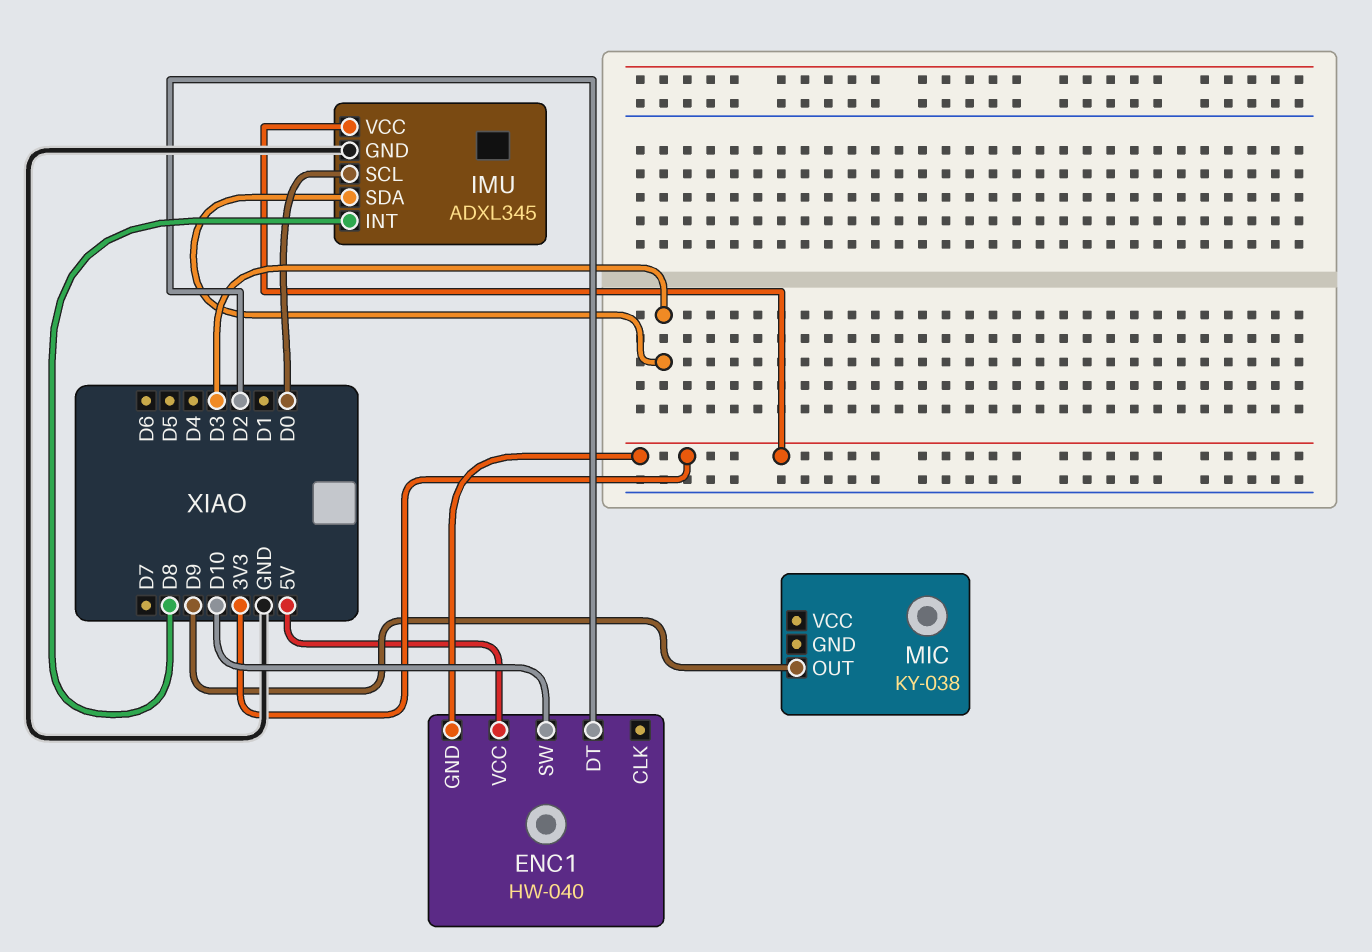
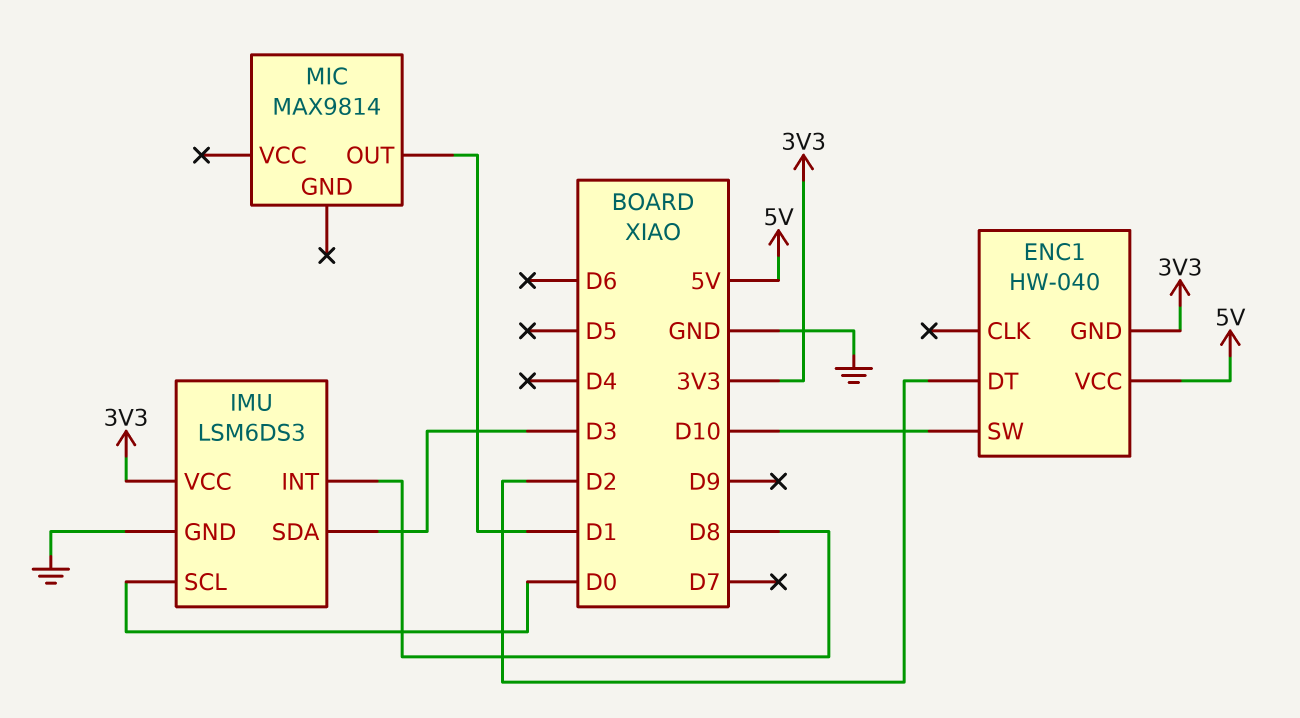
IMU: ADXL345 -> LSM6DS3
MIC: KY-038 -> MAX9814
MIC pin OUT: D9 -> D1

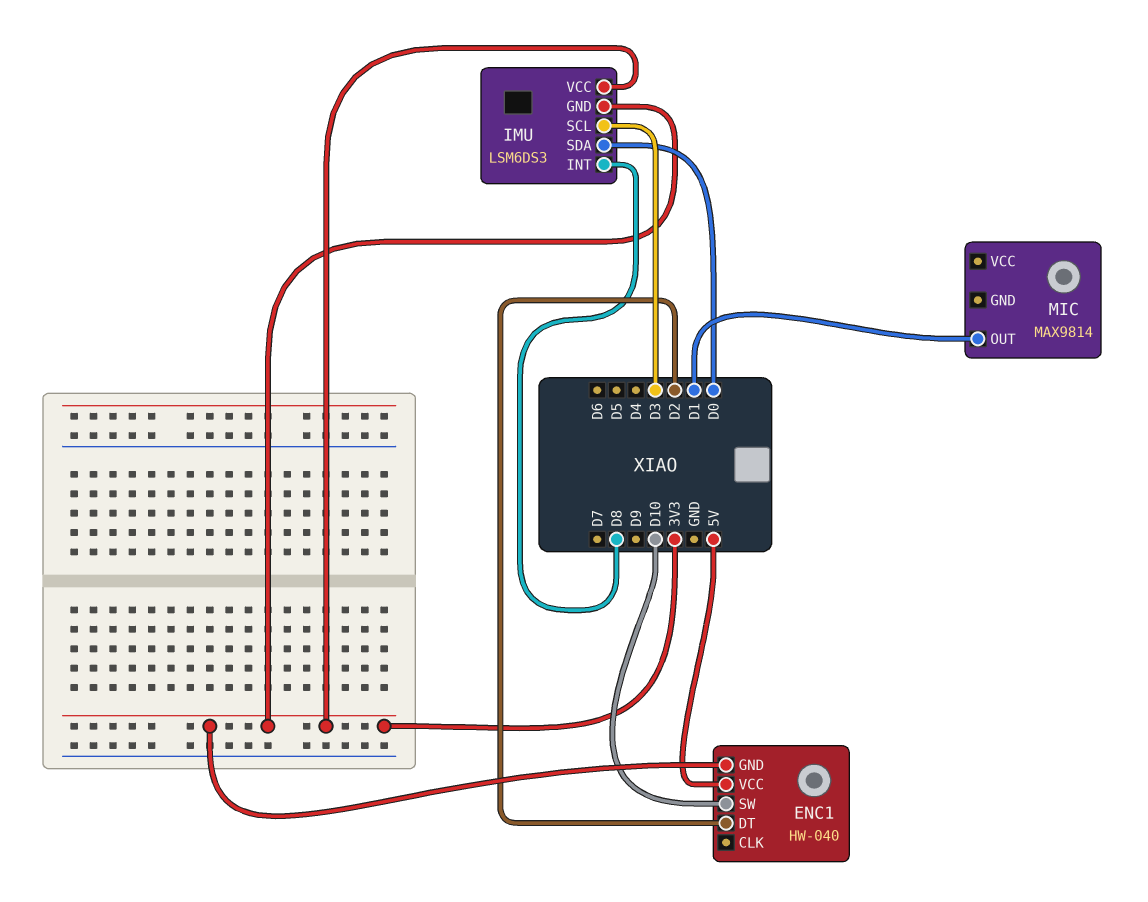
IMU pin GND: GND -> 3V3
IMU pin SCL: D0 -> D3
IMU pin SDA: D3 -> D0

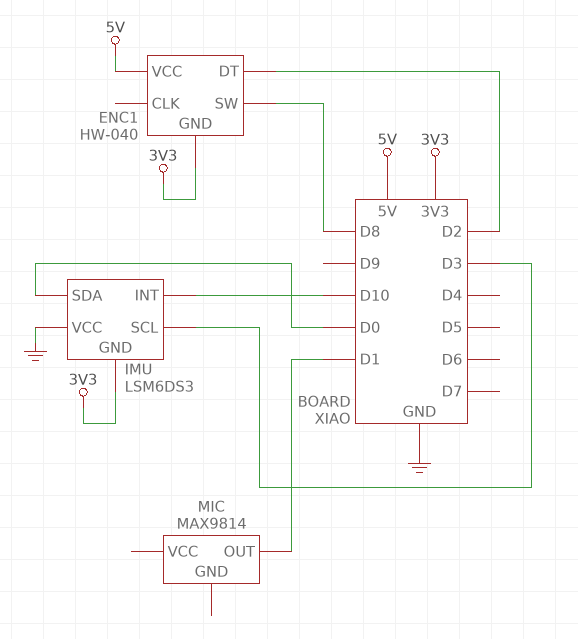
ENC1 pin SW: D10 -> D8
IMU pin INT: D8 -> D10
IMU pin VCC: 3V3 -> GND

